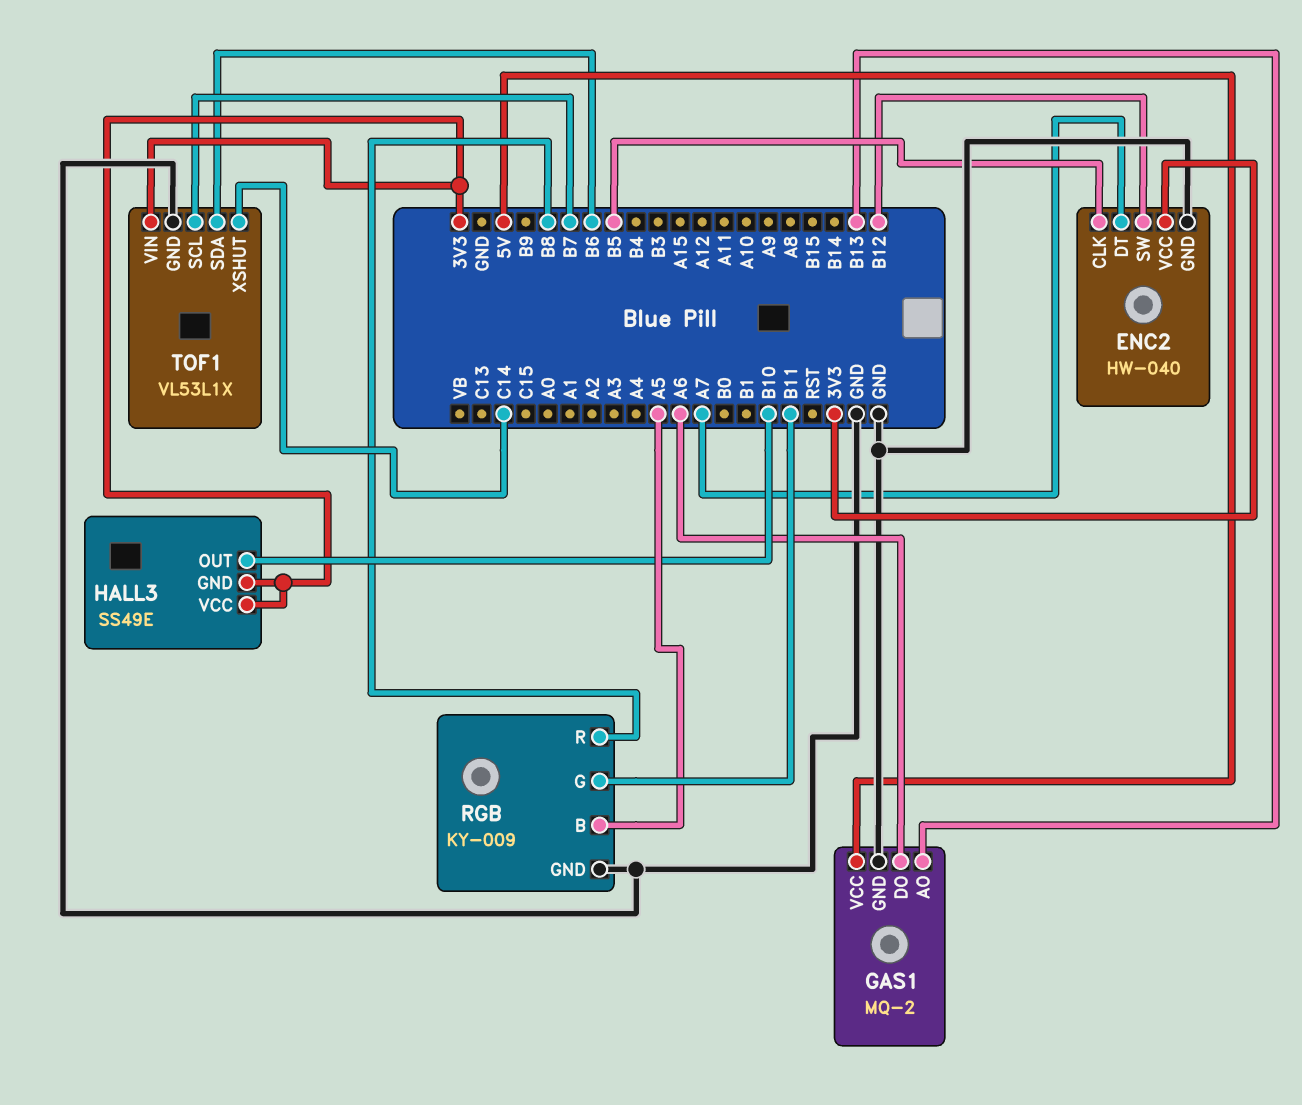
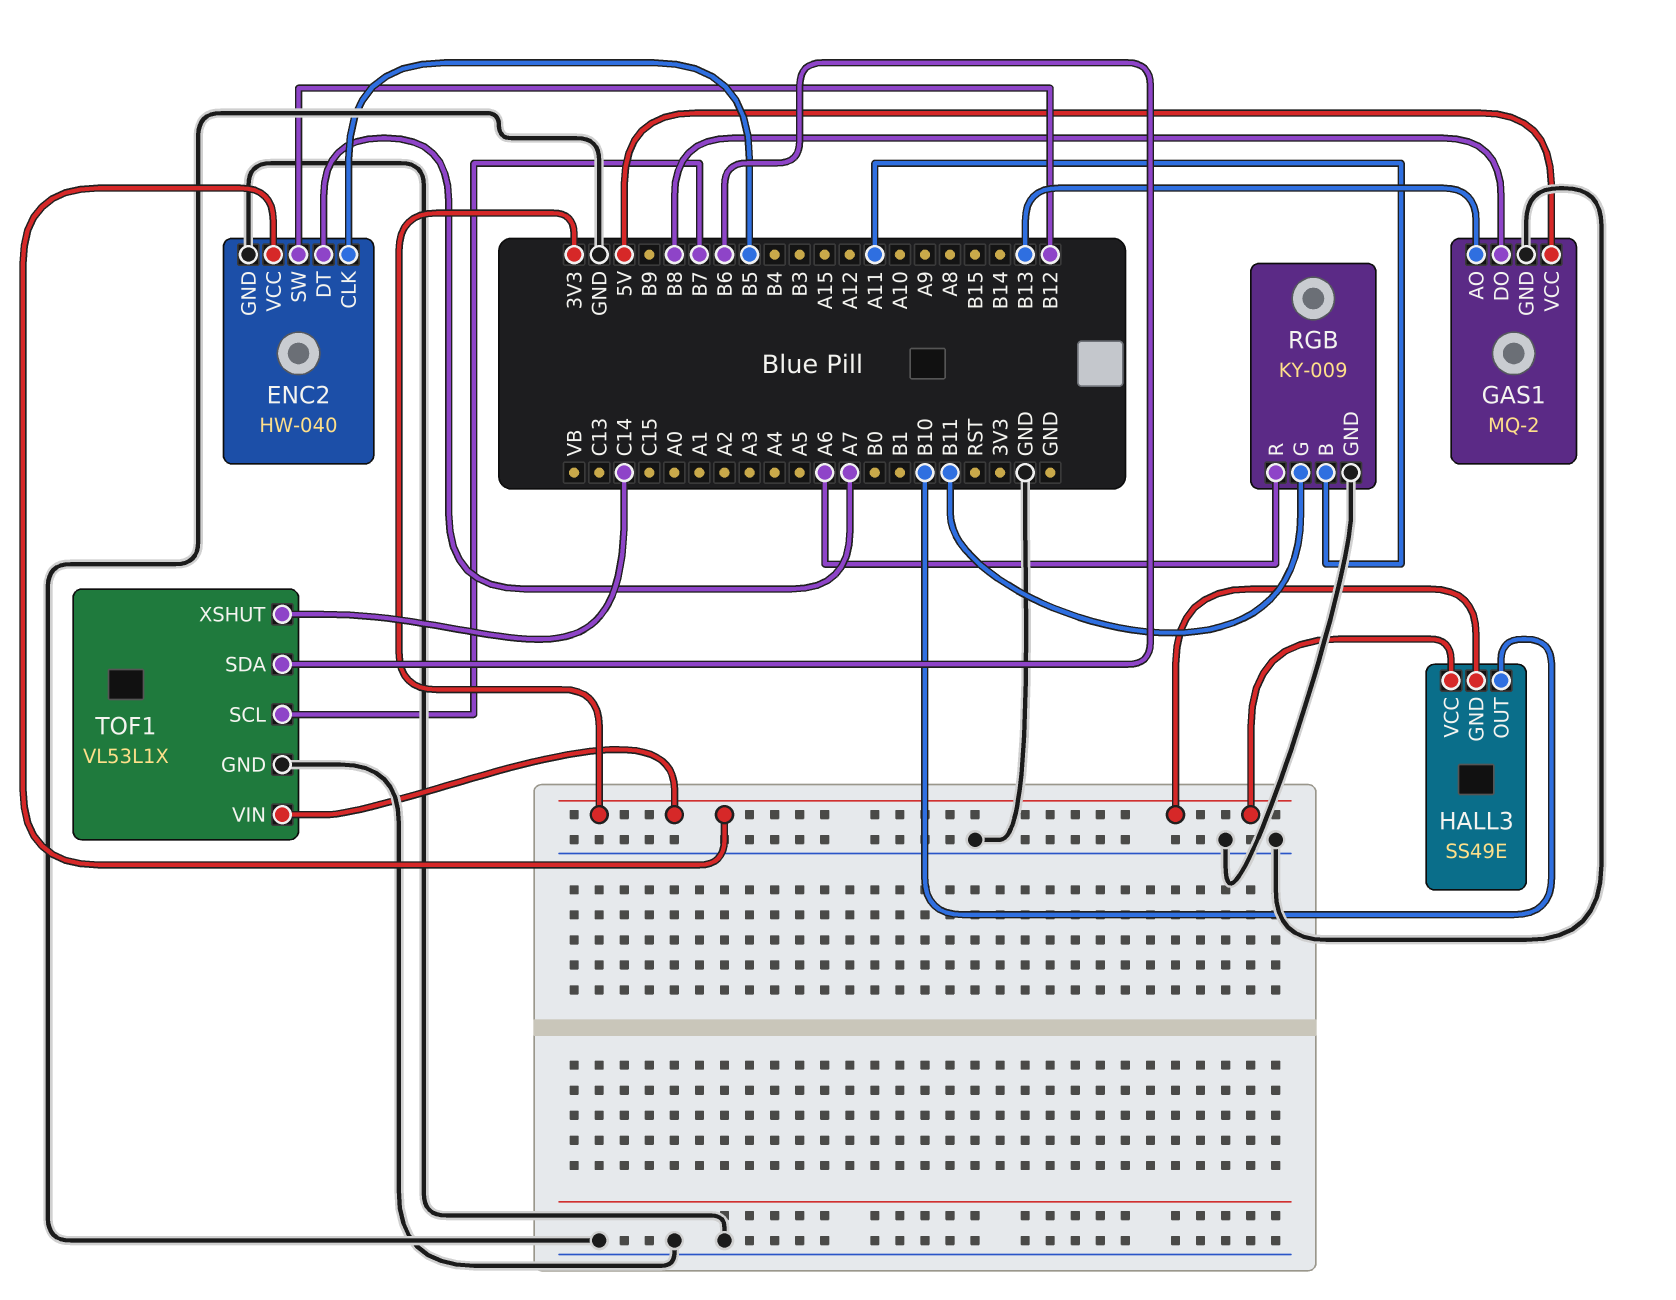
GAS1 pin DO: A6 -> B8
RGB pin B: A5 -> A11
RGB pin R: B8 -> A6

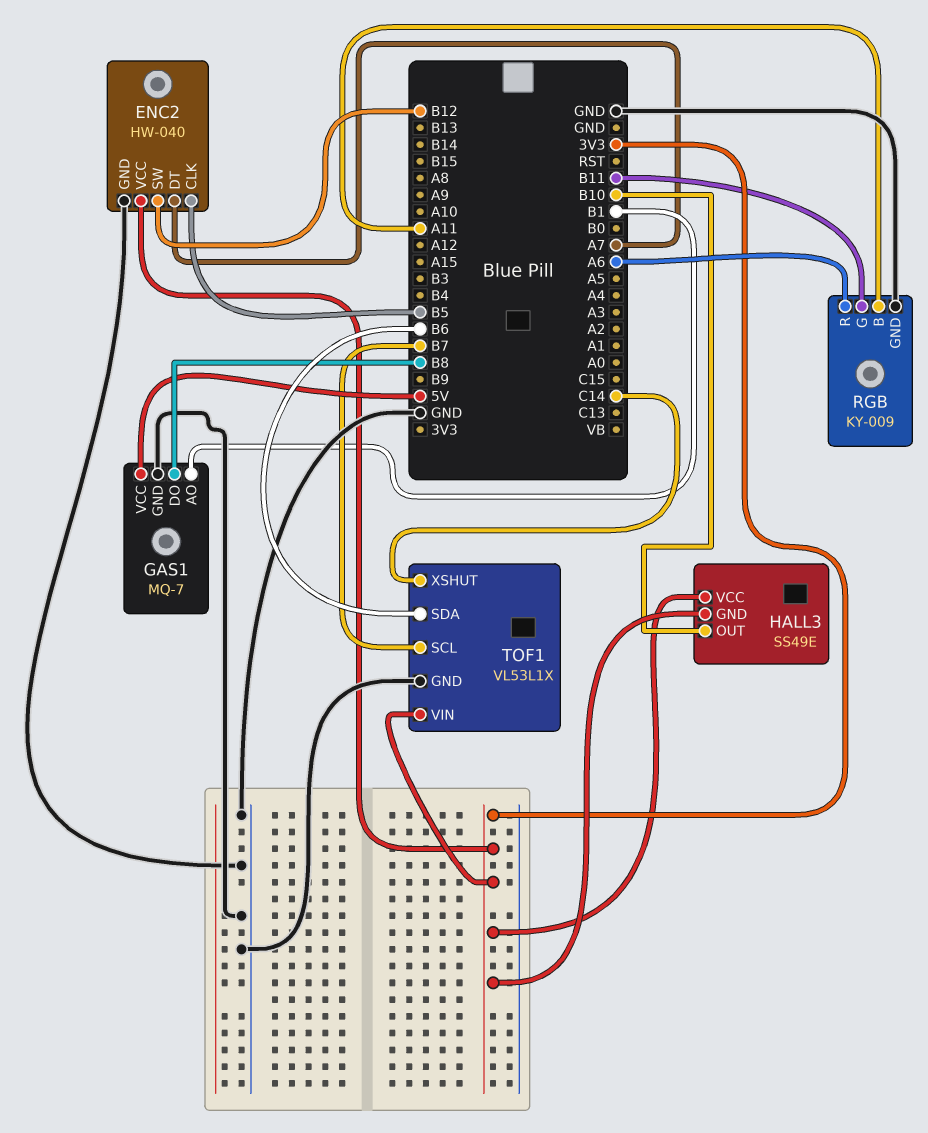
GAS1: MQ-2 -> MQ-7
GAS1 pin AO: B13 -> B1

